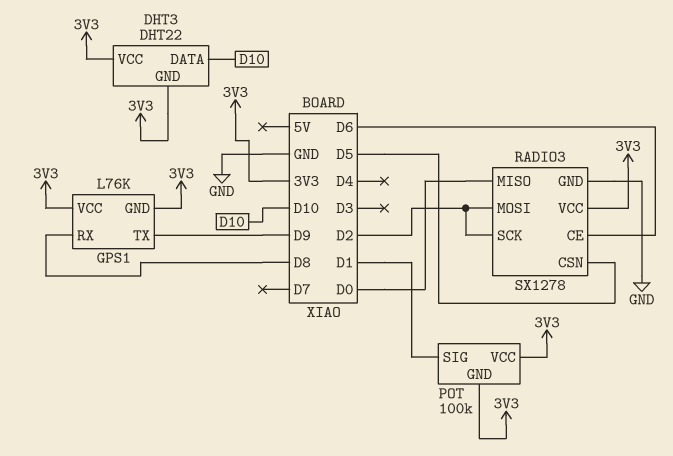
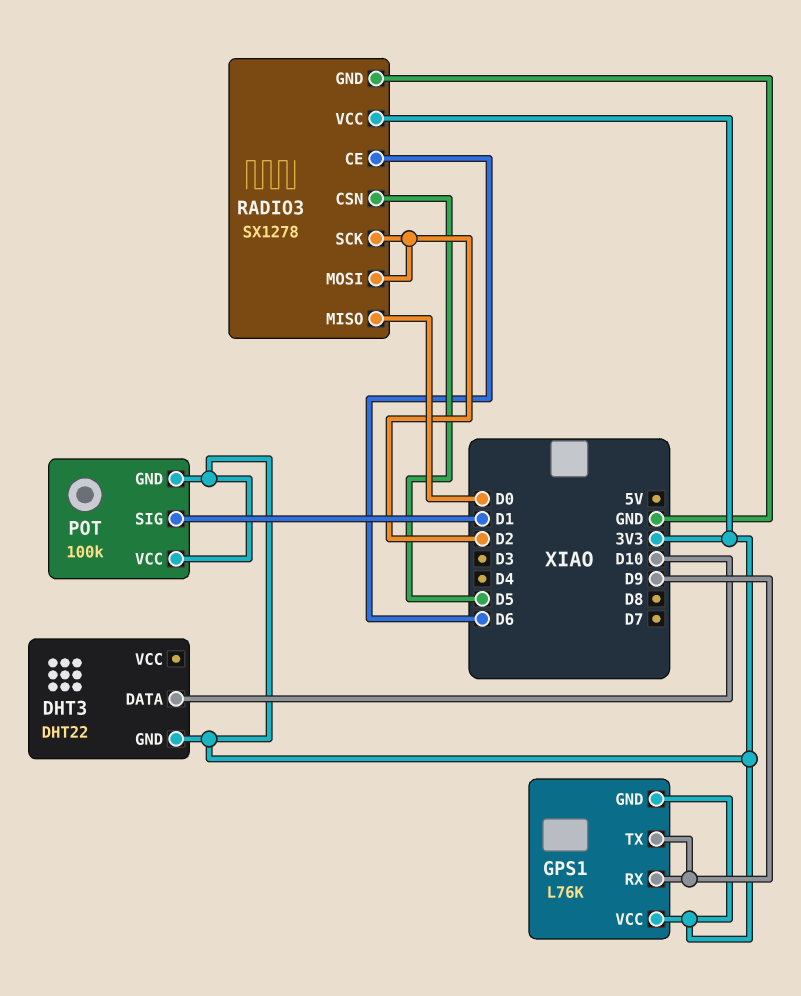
DHT3 pin VCC: 3V3 -> none
GPS1 pin RX: D8 -> D9

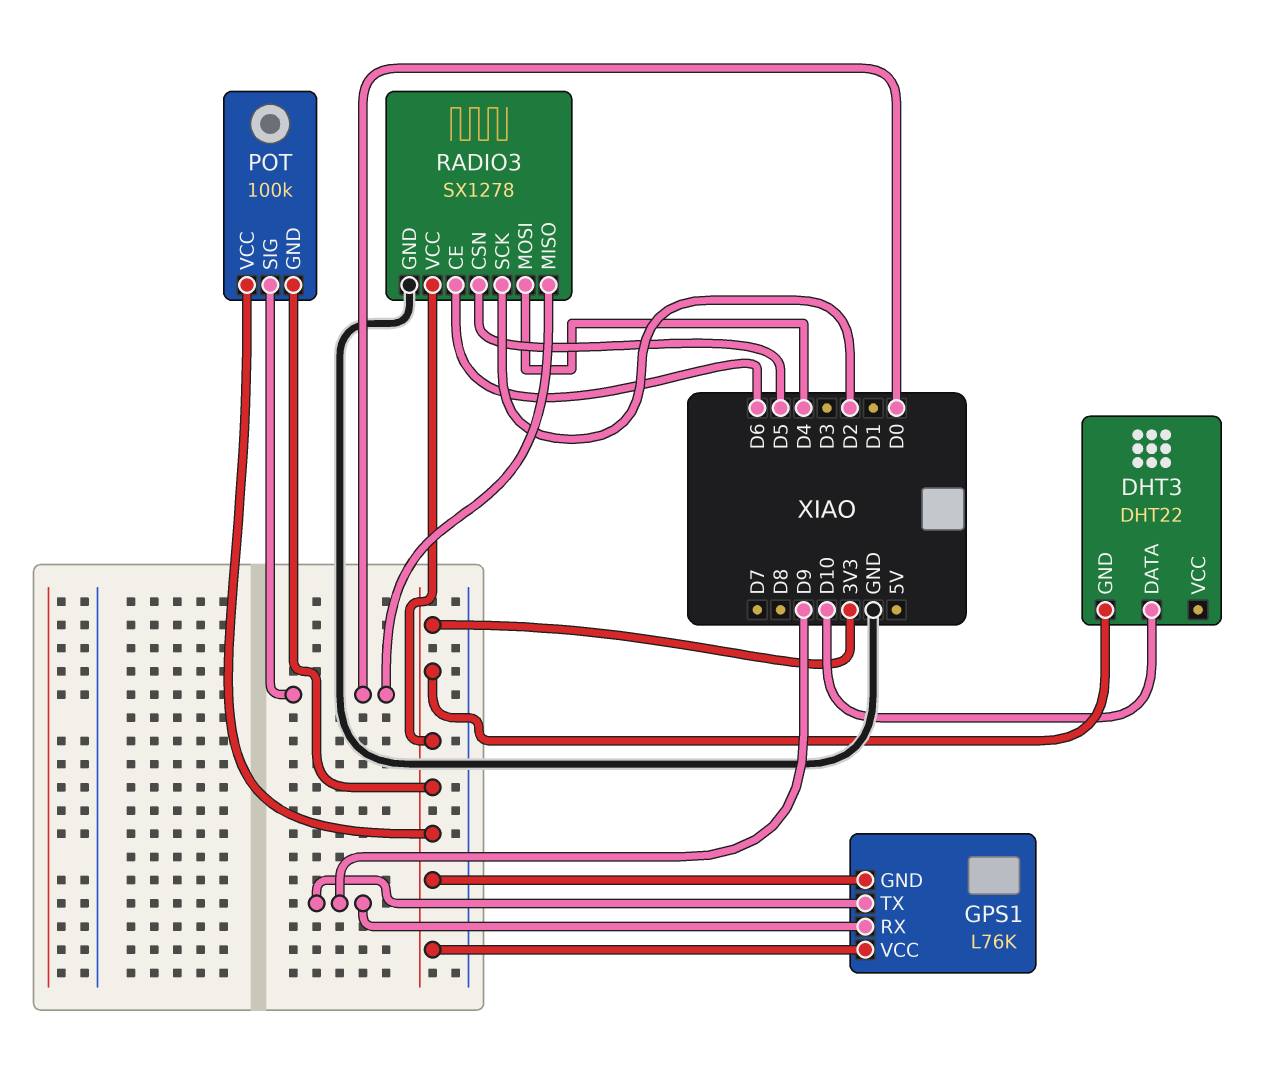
POT pin SIG: D1 -> D0
RADIO3 pin MOSI: D2 -> D4

